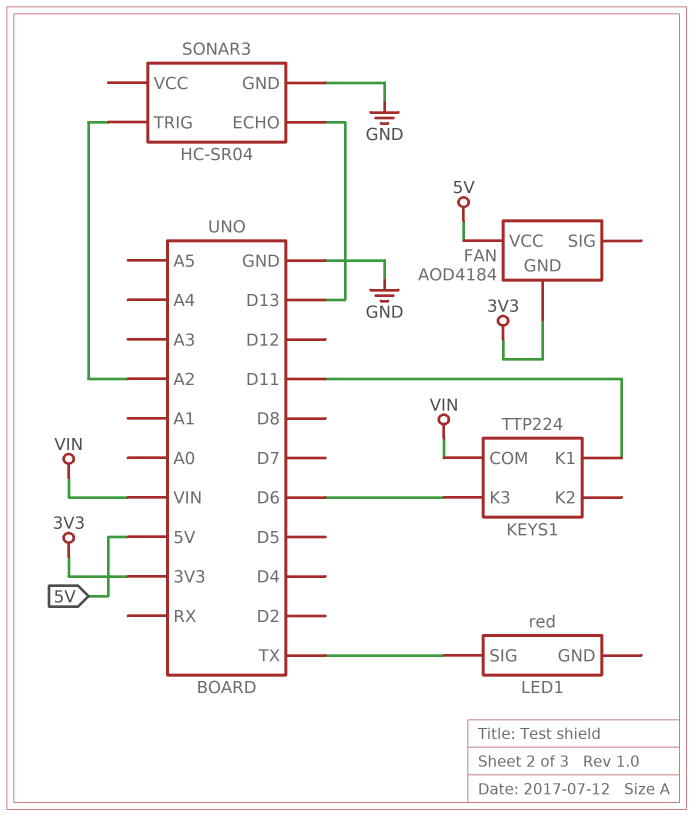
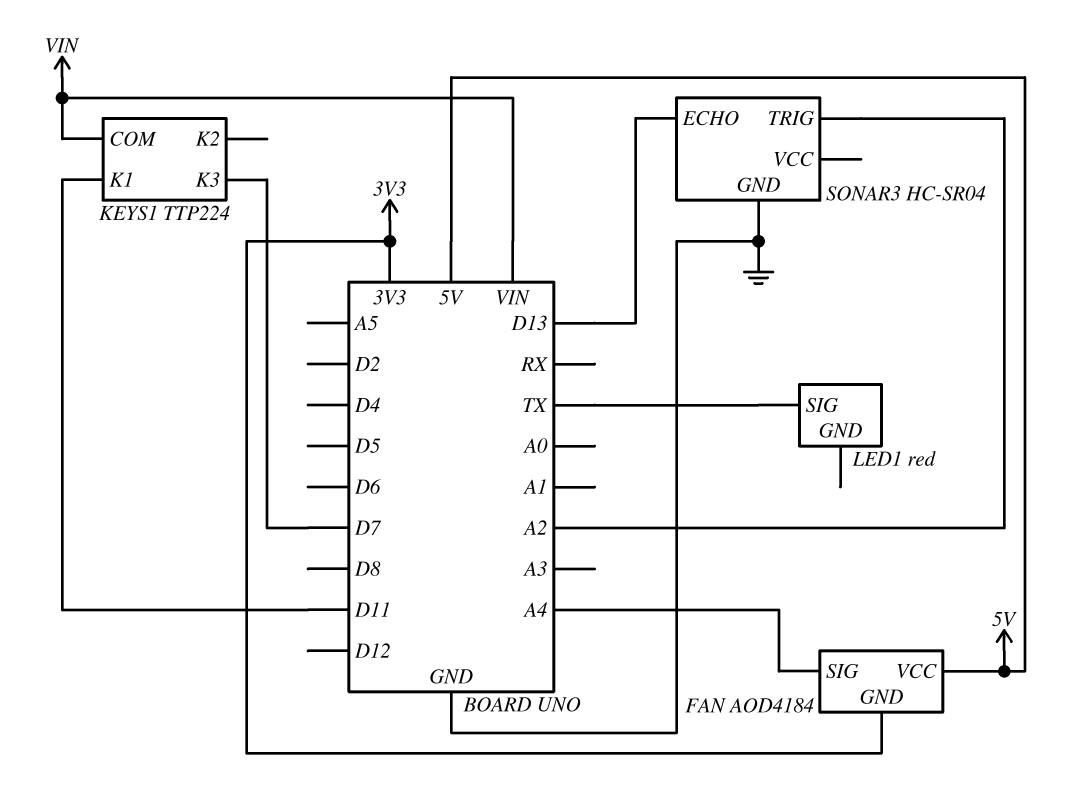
FAN pin SIG: none -> A4
KEYS1 pin K3: D6 -> D7

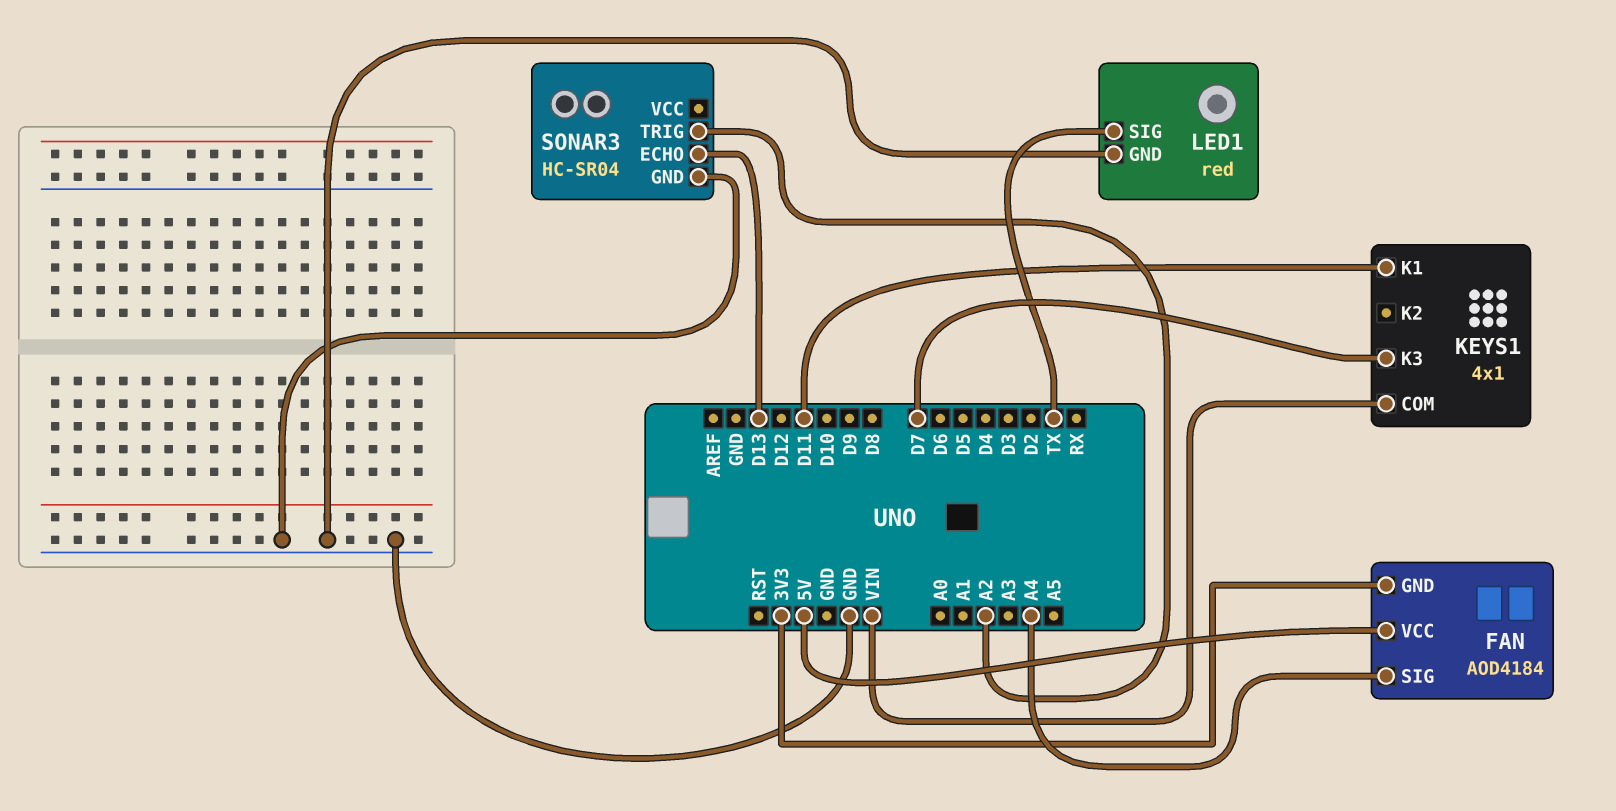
KEYS1: TTP224 -> 4x1
LED1 pin GND: none -> GND

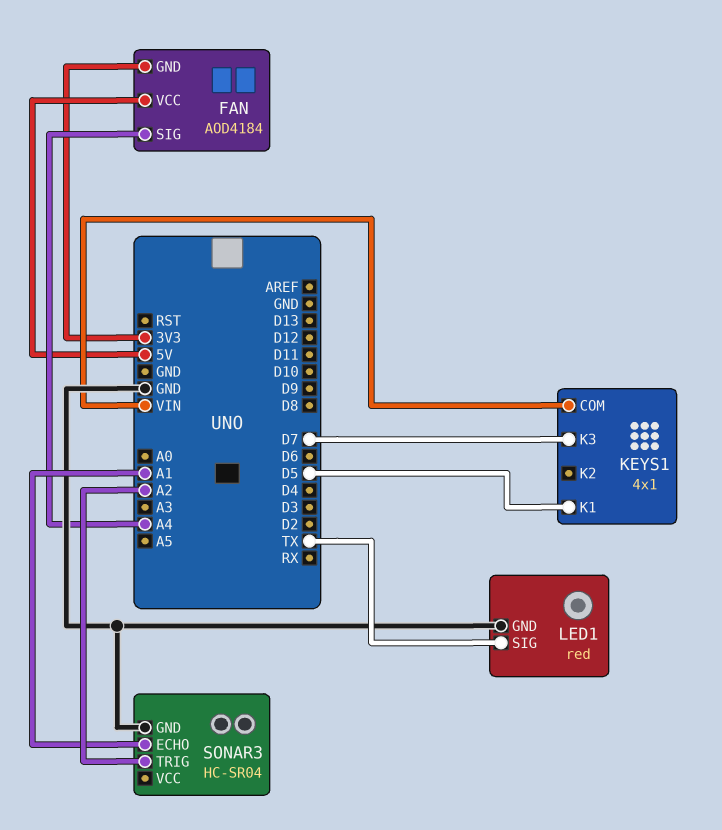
KEYS1 pin K1: D11 -> D5
SONAR3 pin ECHO: D13 -> A1

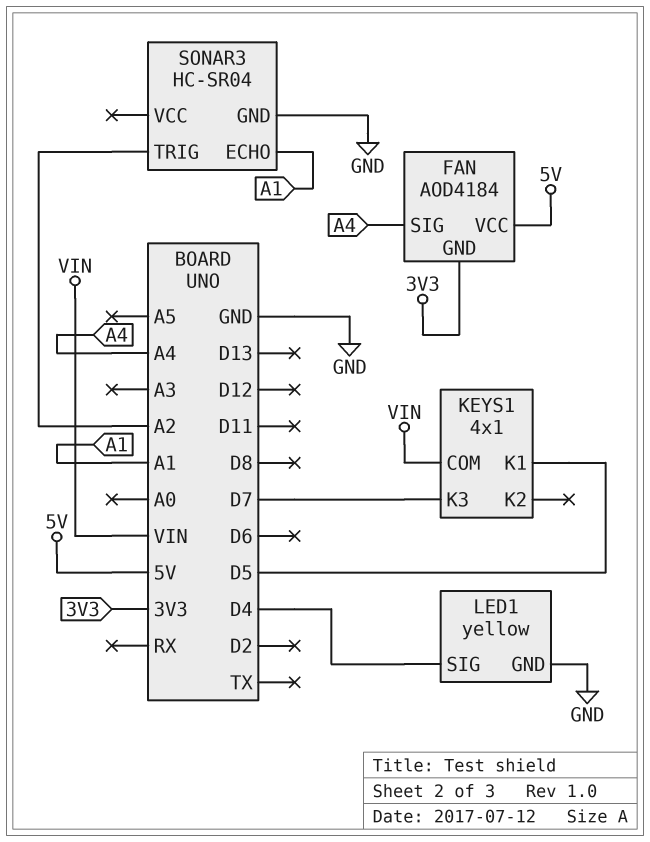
LED1: red -> yellow
LED1 pin SIG: TX -> D4

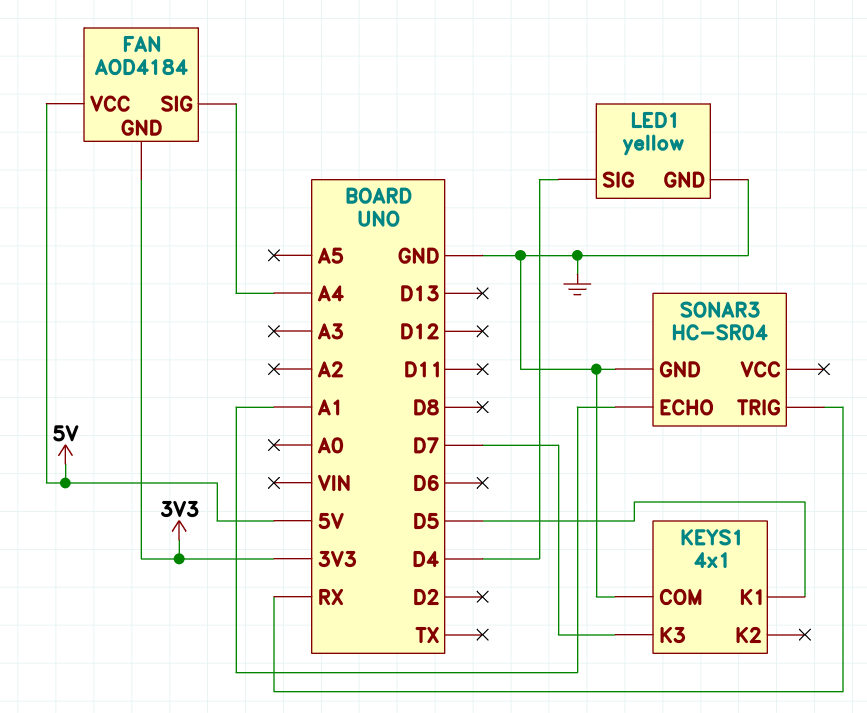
KEYS1 pin COM: VIN -> GND
SONAR3 pin TRIG: A2 -> RX

